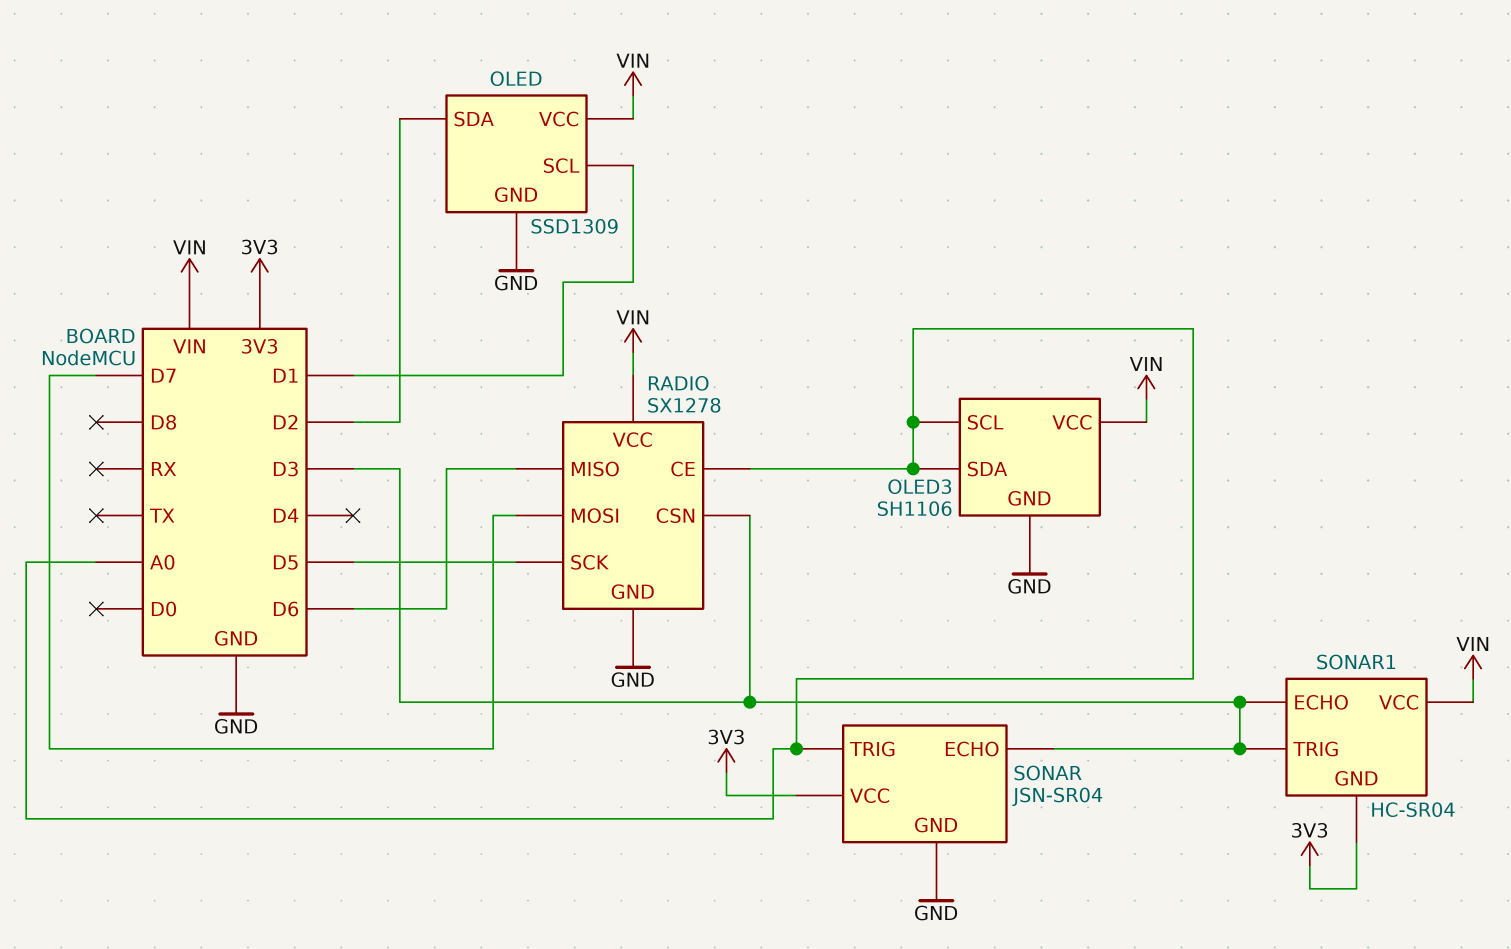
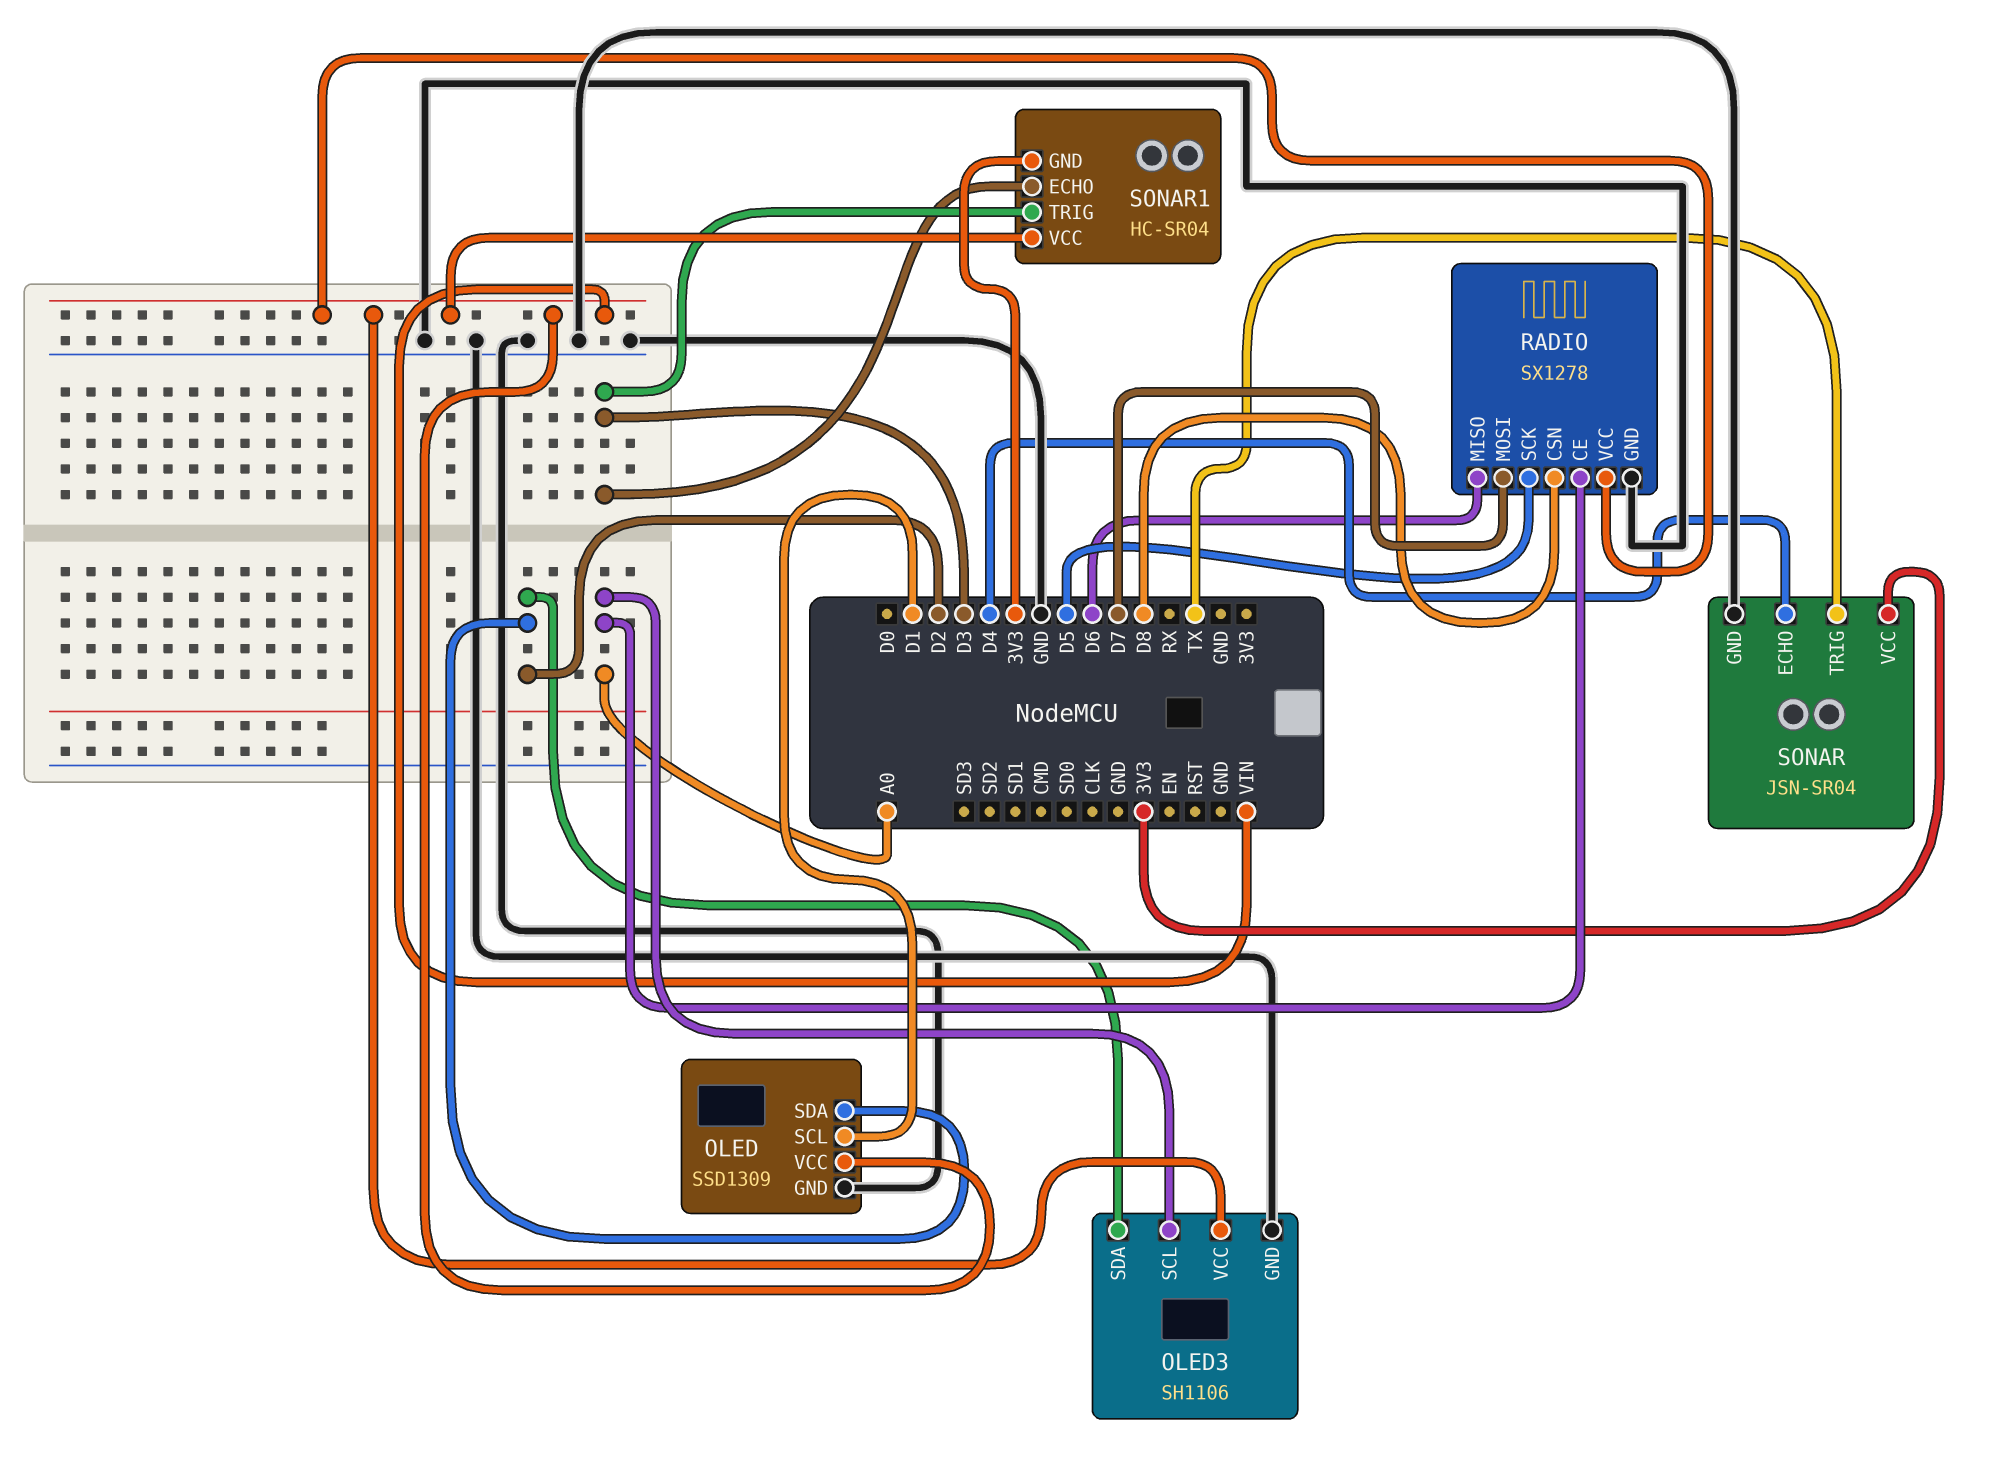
OLED3 pin SDA: A0 -> D2
RADIO pin CSN: D3 -> D8
SONAR pin ECHO: D3 -> D4
SONAR pin TRIG: A0 -> TX

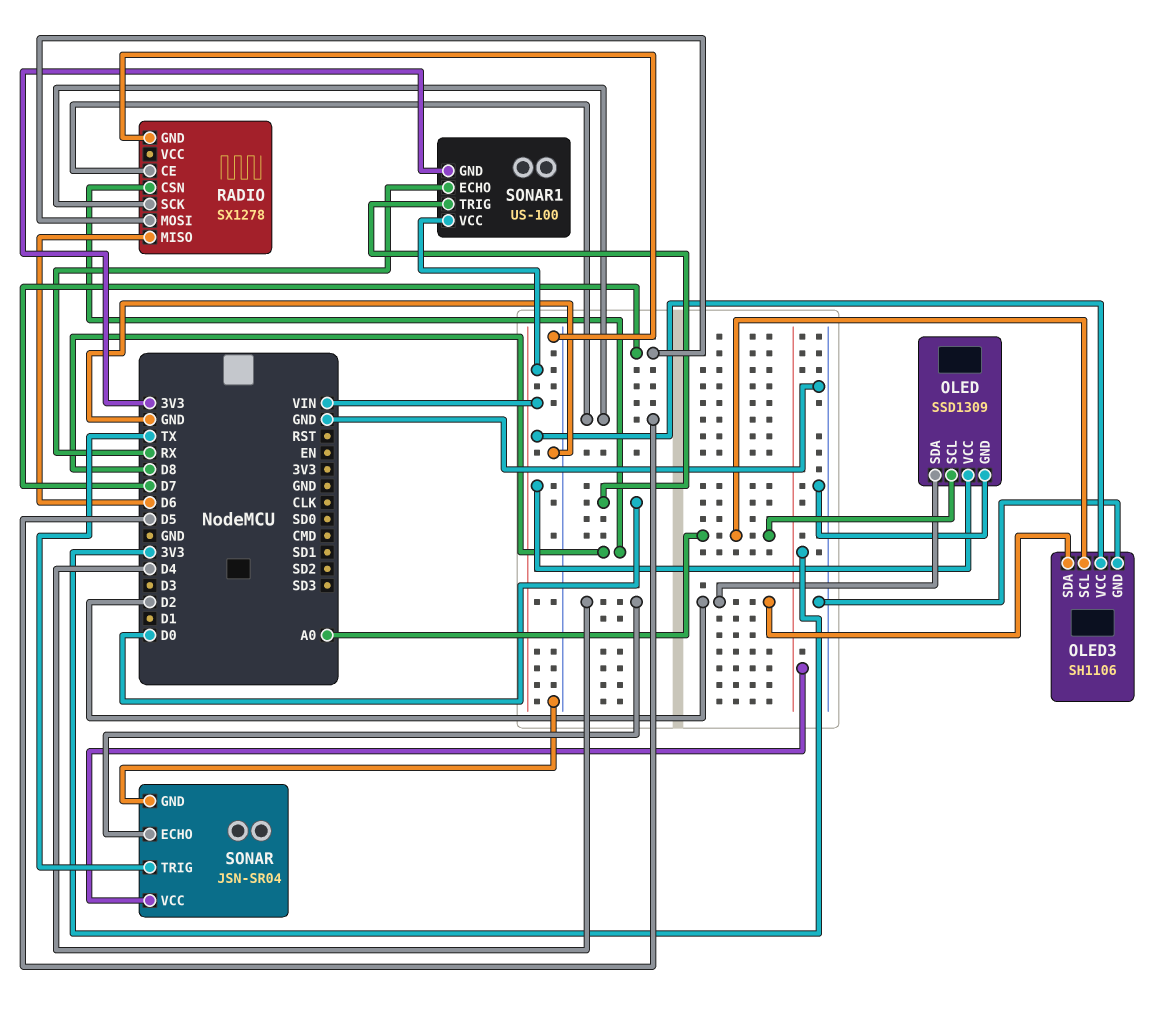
OLED pin SCL: D1 -> A0
RADIO pin CE: A0 -> D5
RADIO pin VCC: VIN -> none
SONAR1: HC-SR04 -> US-100
SONAR1 pin ECHO: D3 -> RX
SONAR1 pin TRIG: D3 -> D0

